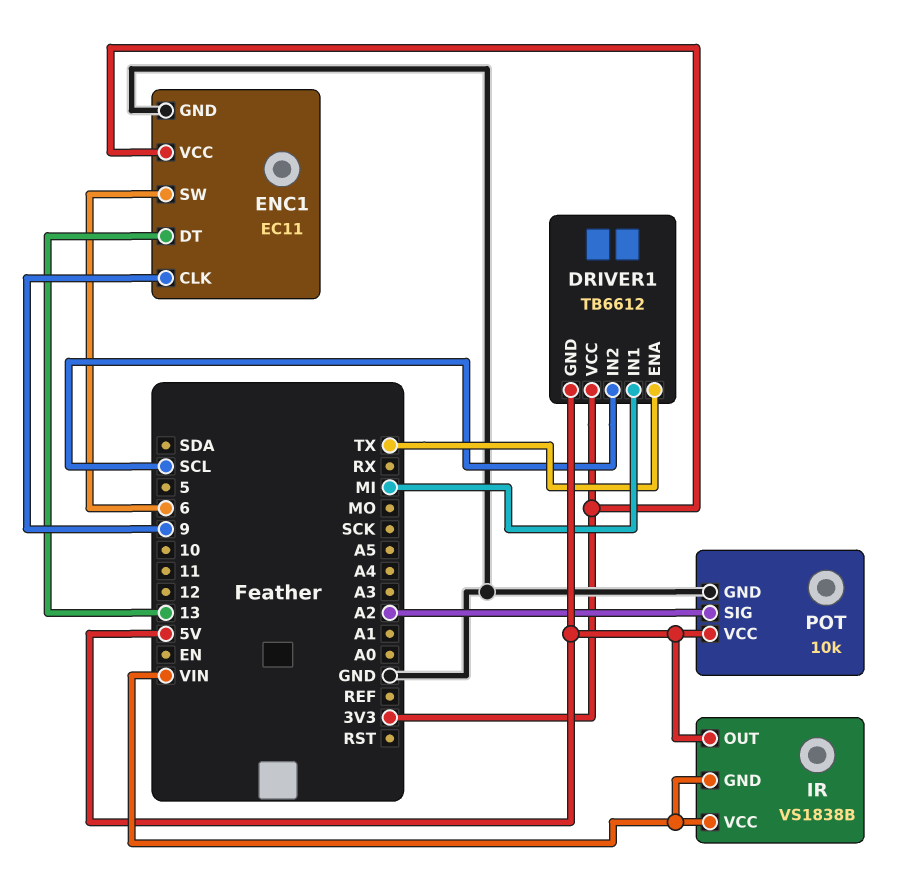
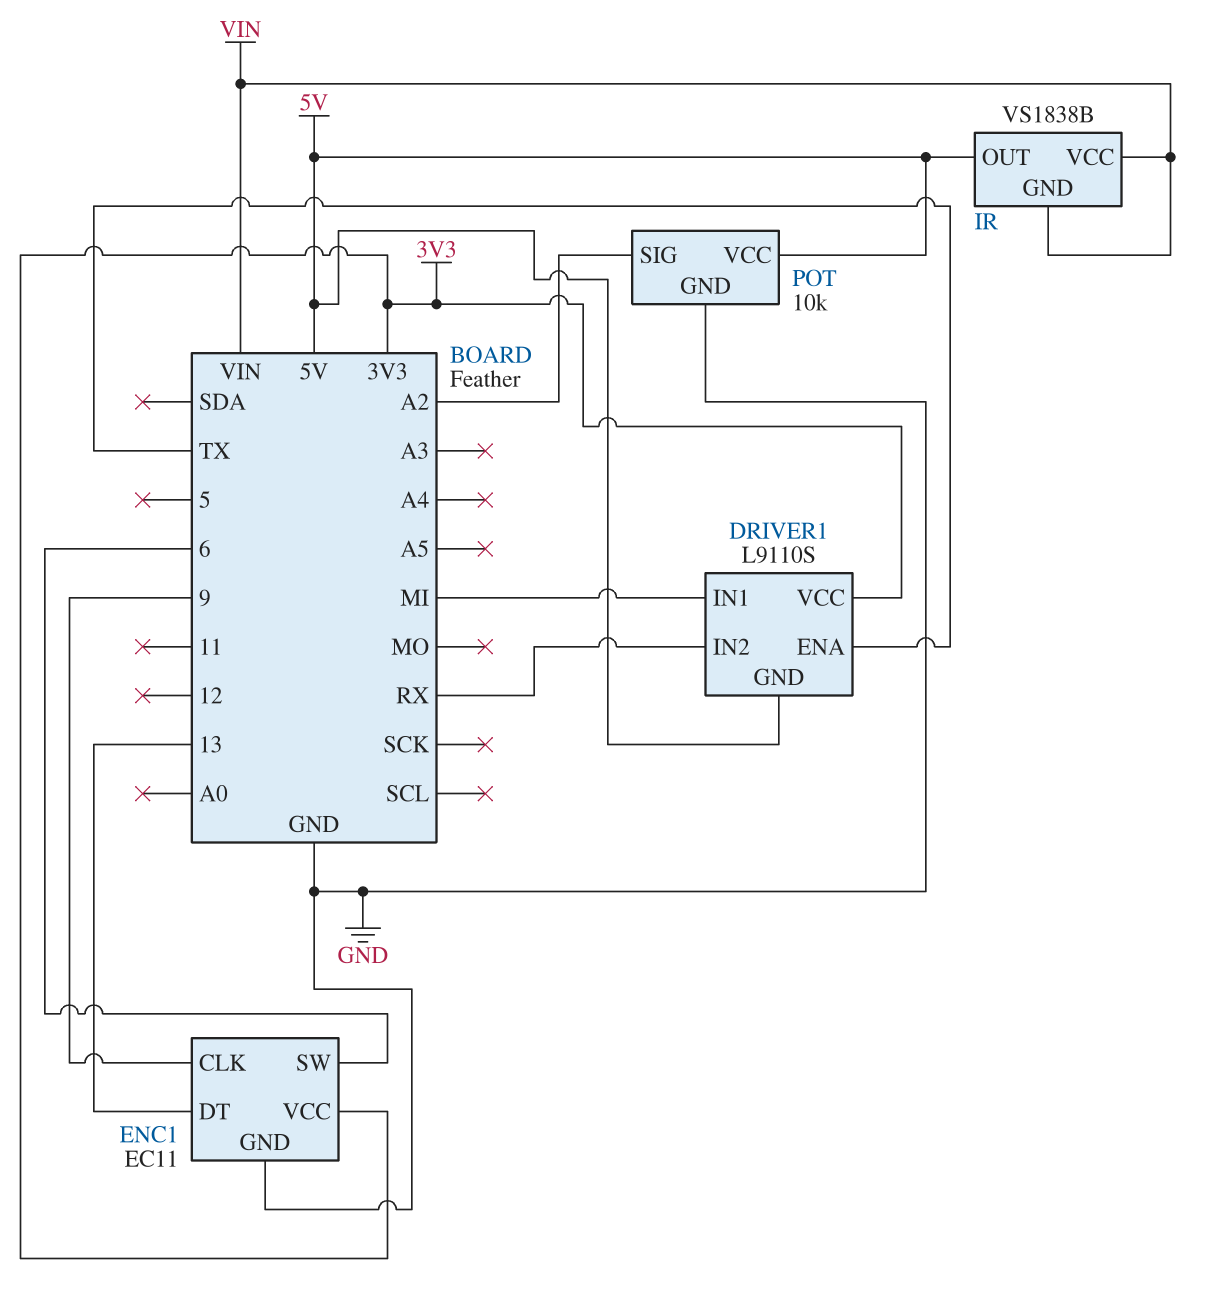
DRIVER1: TB6612 -> L9110S
DRIVER1 pin IN2: SCL -> RX

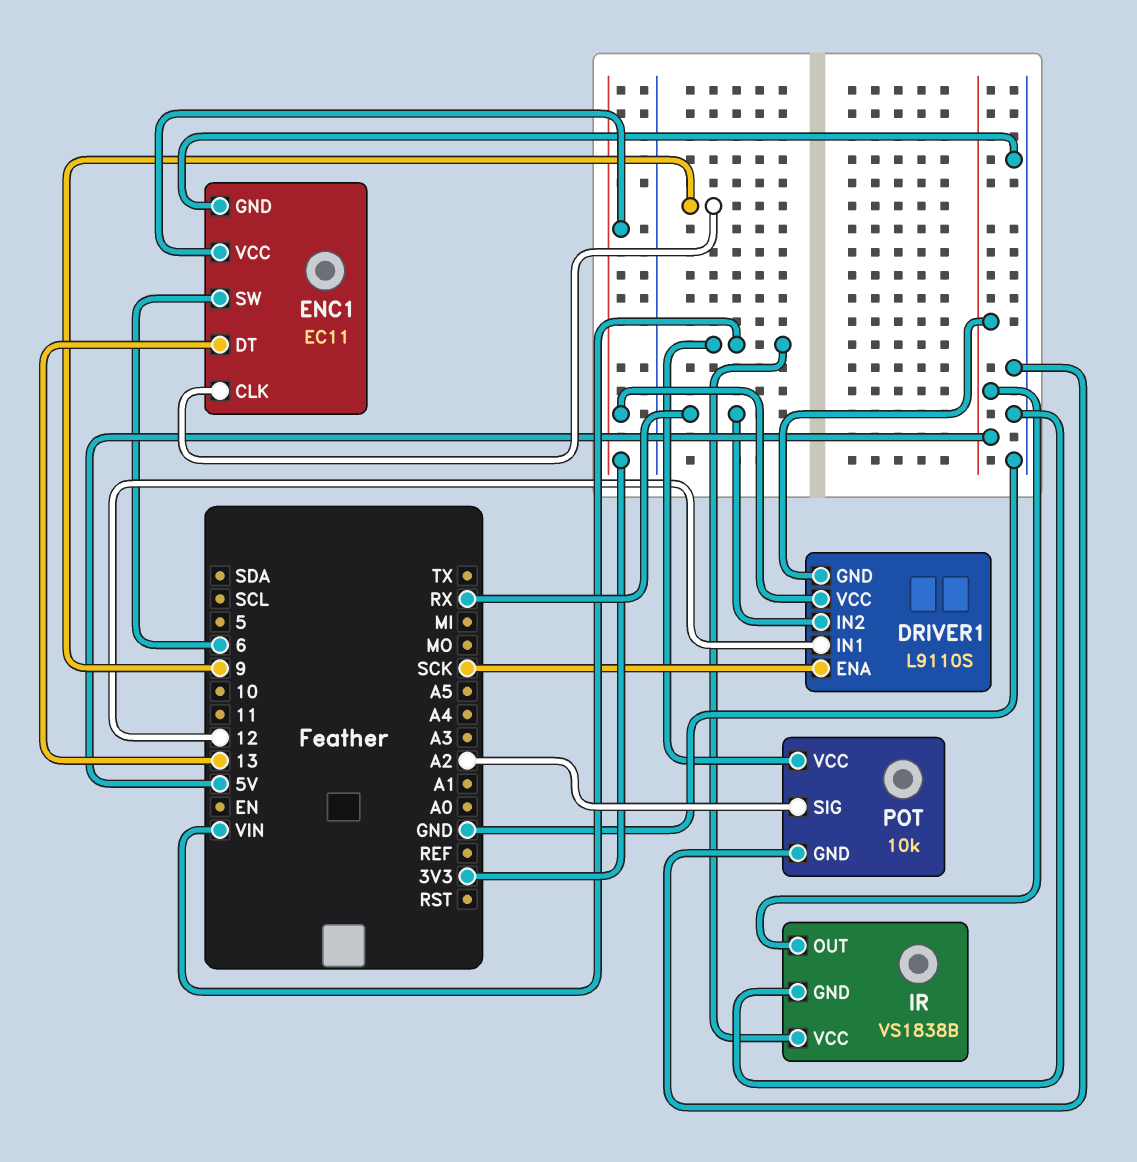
DRIVER1 pin ENA: TX -> SCK
DRIVER1 pin IN1: MI -> 12
IR pin GND: VIN -> GND
POT pin VCC: 5V -> VIN

